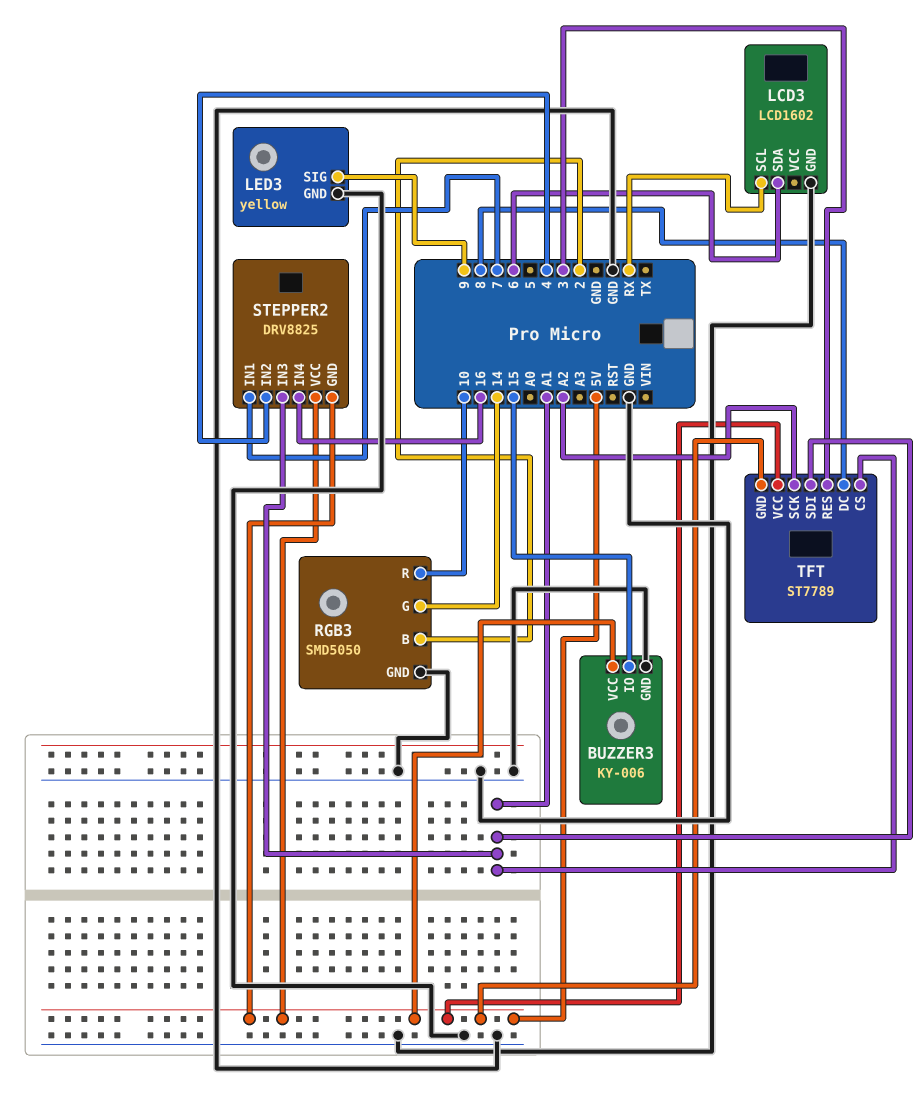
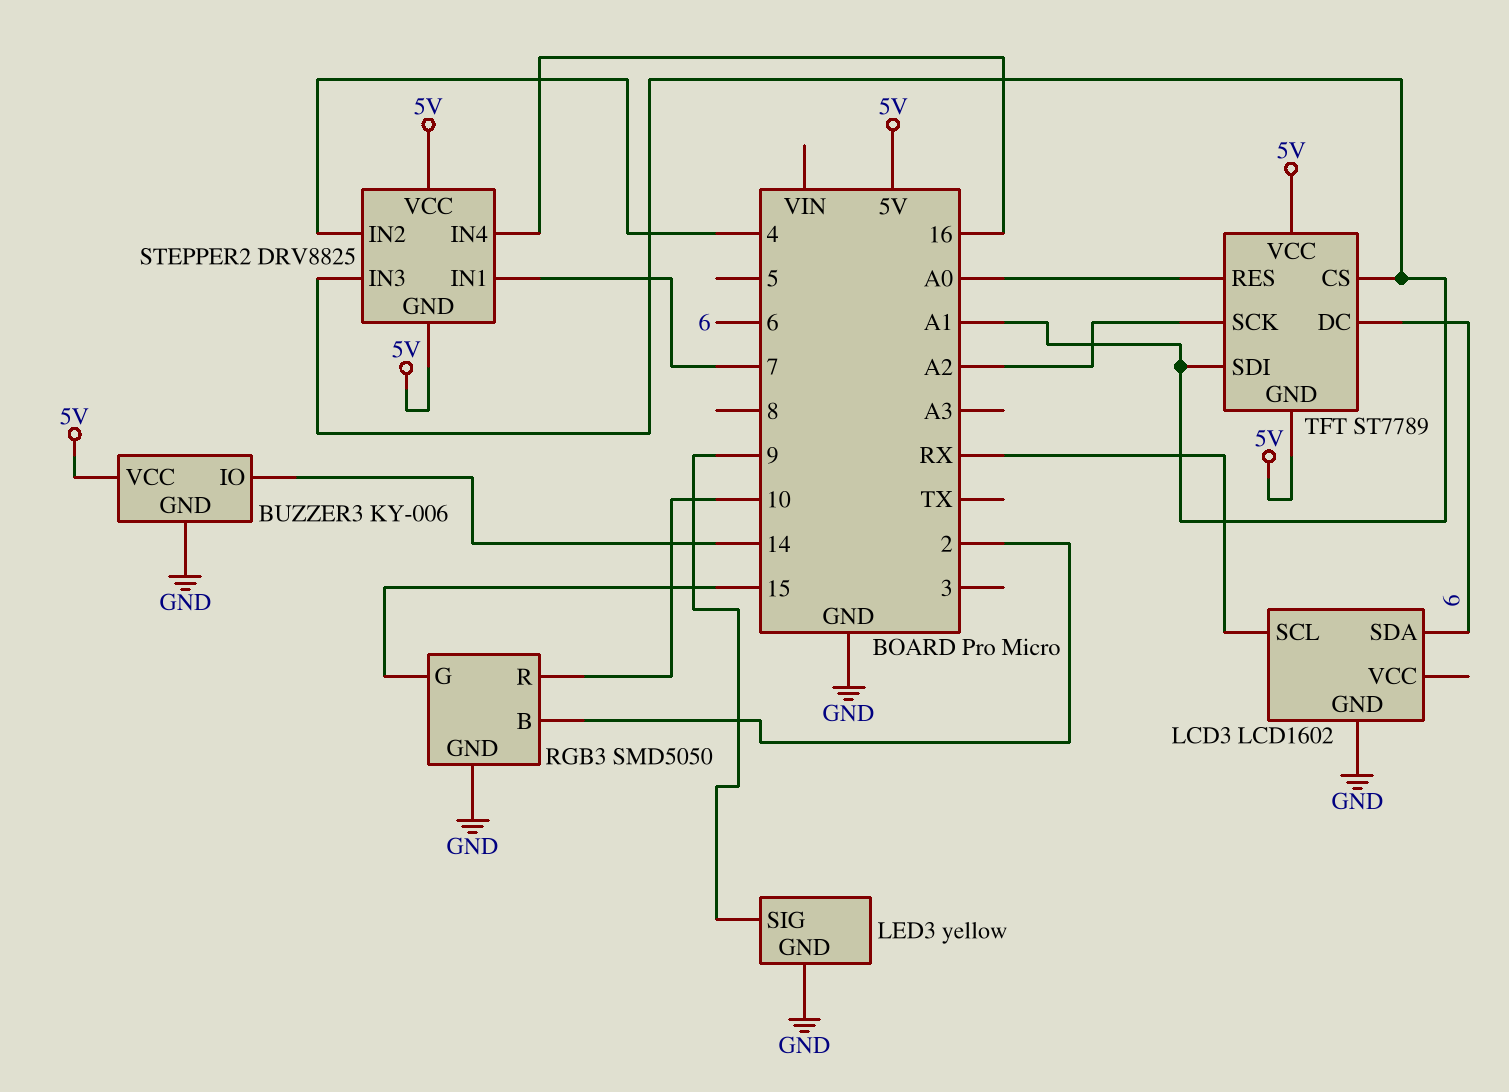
BUZZER3 pin IO: 15 -> 14
RGB3 pin G: 14 -> 15
TFT pin DC: 8 -> 6
TFT pin RES: 3 -> A0

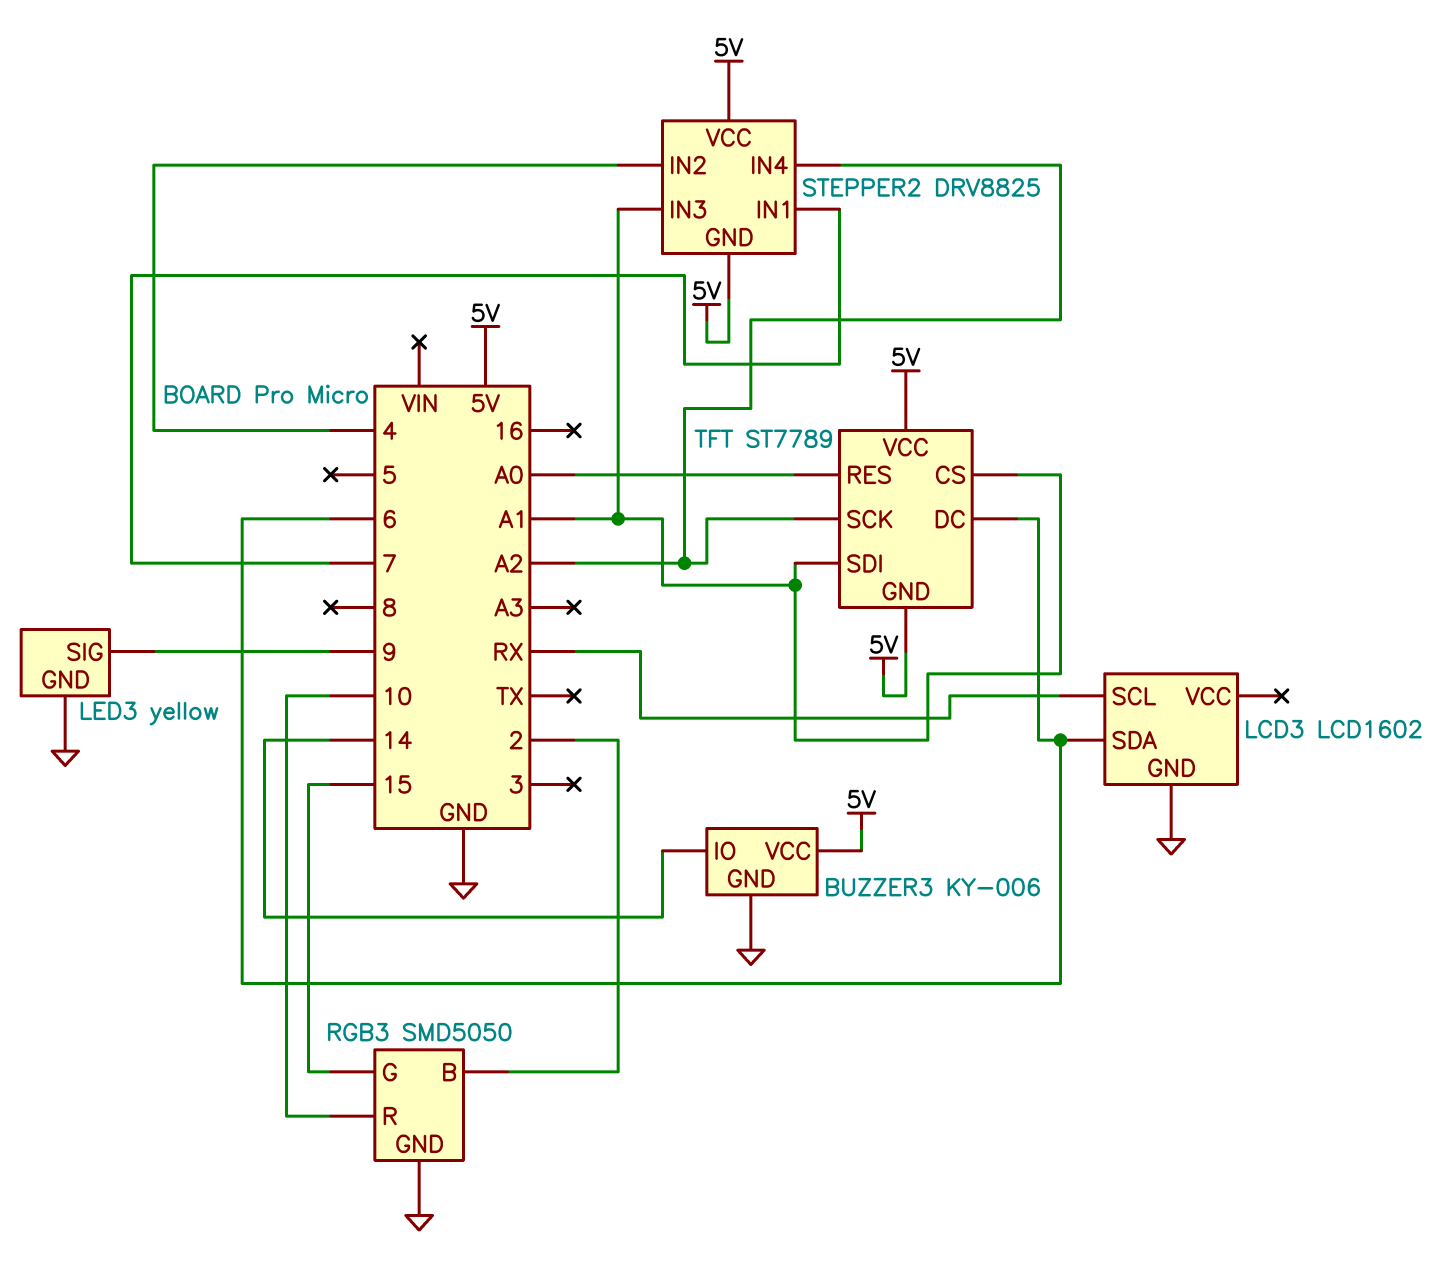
STEPPER2 pin IN4: 16 -> A2

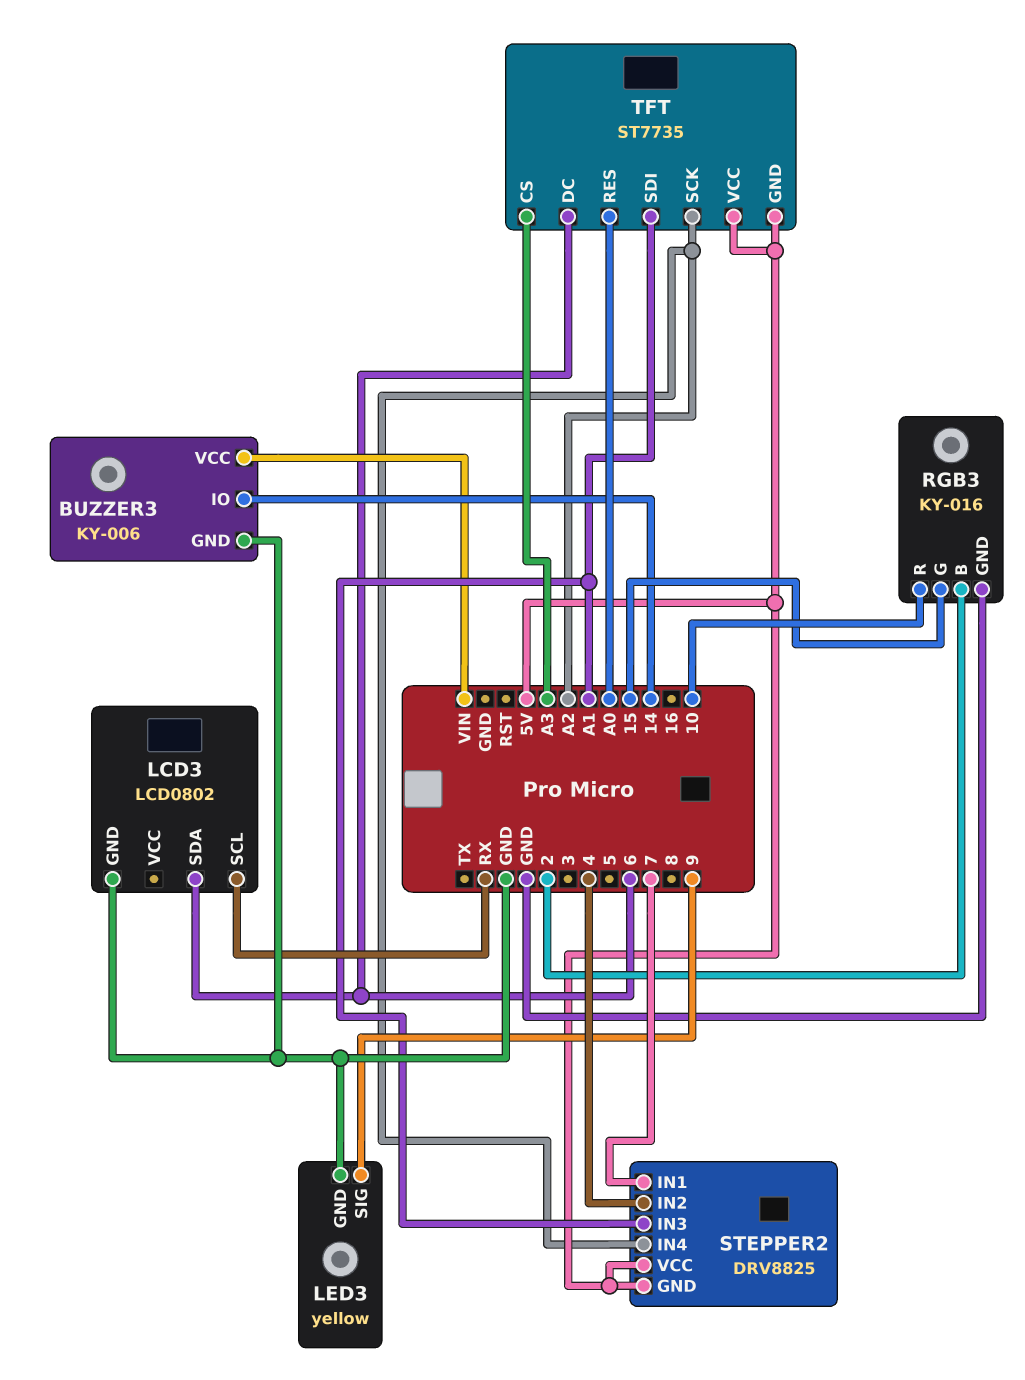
BUZZER3 pin VCC: 5V -> VIN
LCD3: LCD1602 -> LCD0802
RGB3: SMD5050 -> KY-016
TFT: ST7789 -> ST7735
TFT pin CS: A1 -> A3

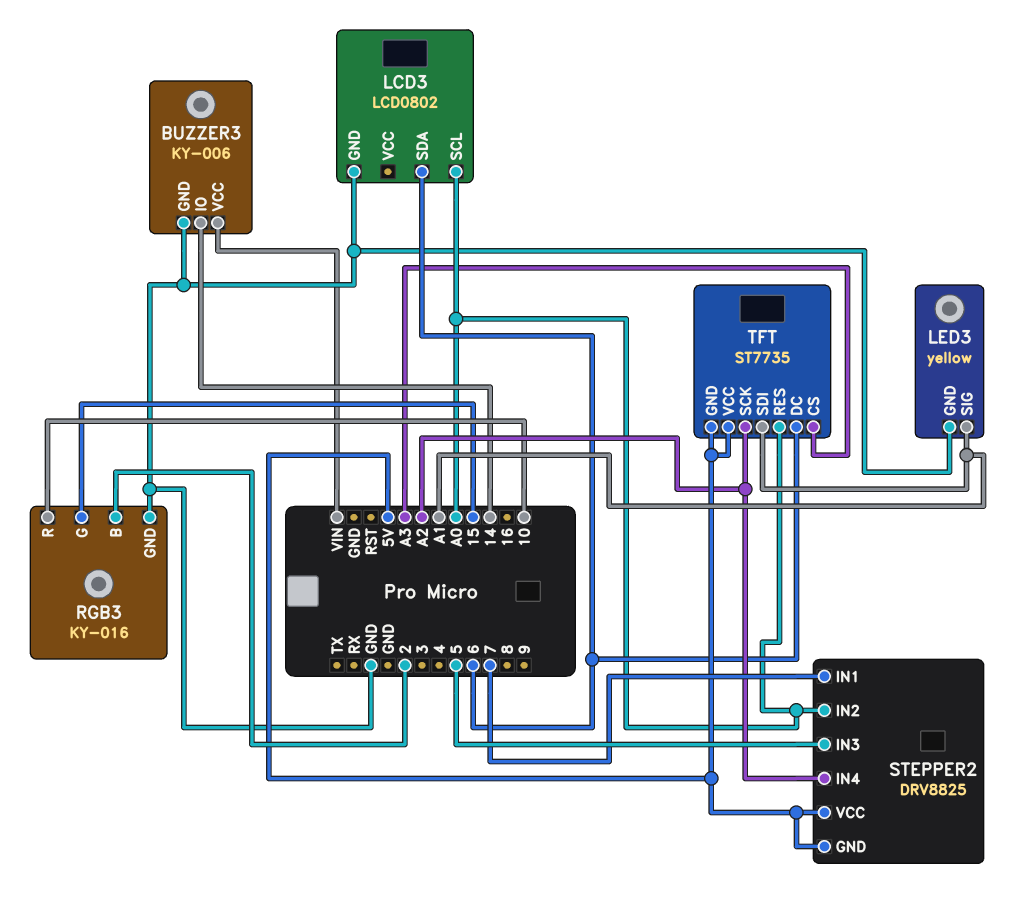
LCD3 pin SCL: RX -> A0
LED3 pin SIG: 9 -> A1
STEPPER2 pin IN2: 4 -> A0
STEPPER2 pin IN3: A1 -> 5

